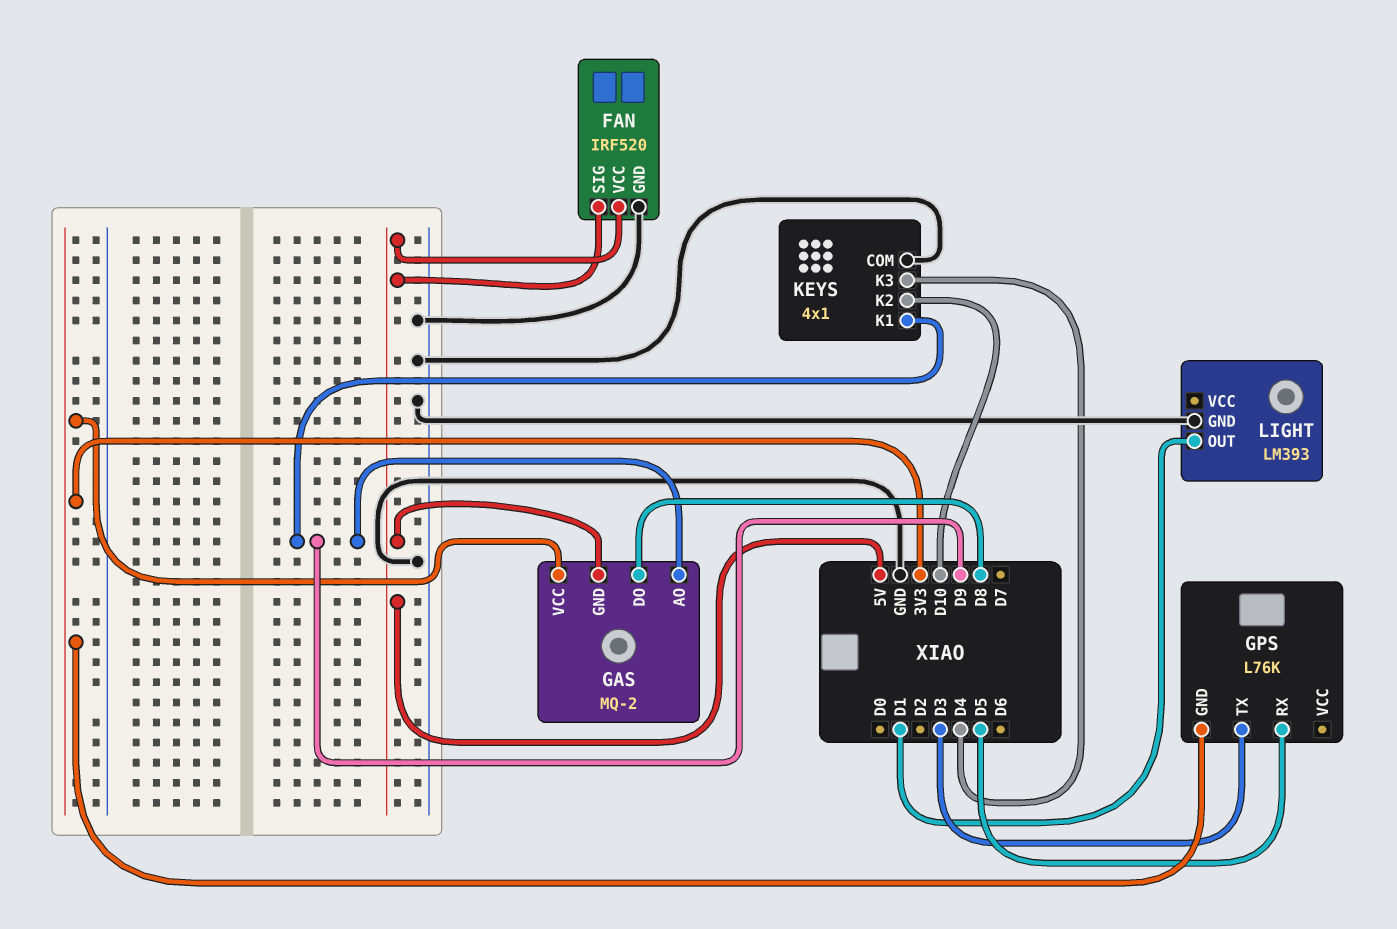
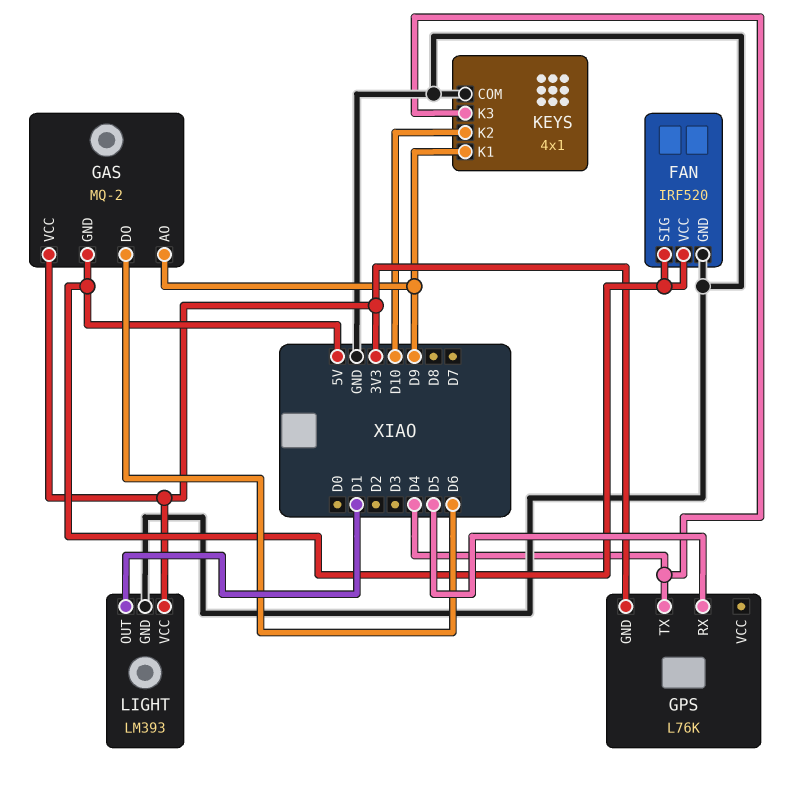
GAS pin DO: D8 -> D6
GPS pin TX: D3 -> D4
LIGHT pin VCC: none -> 3V3

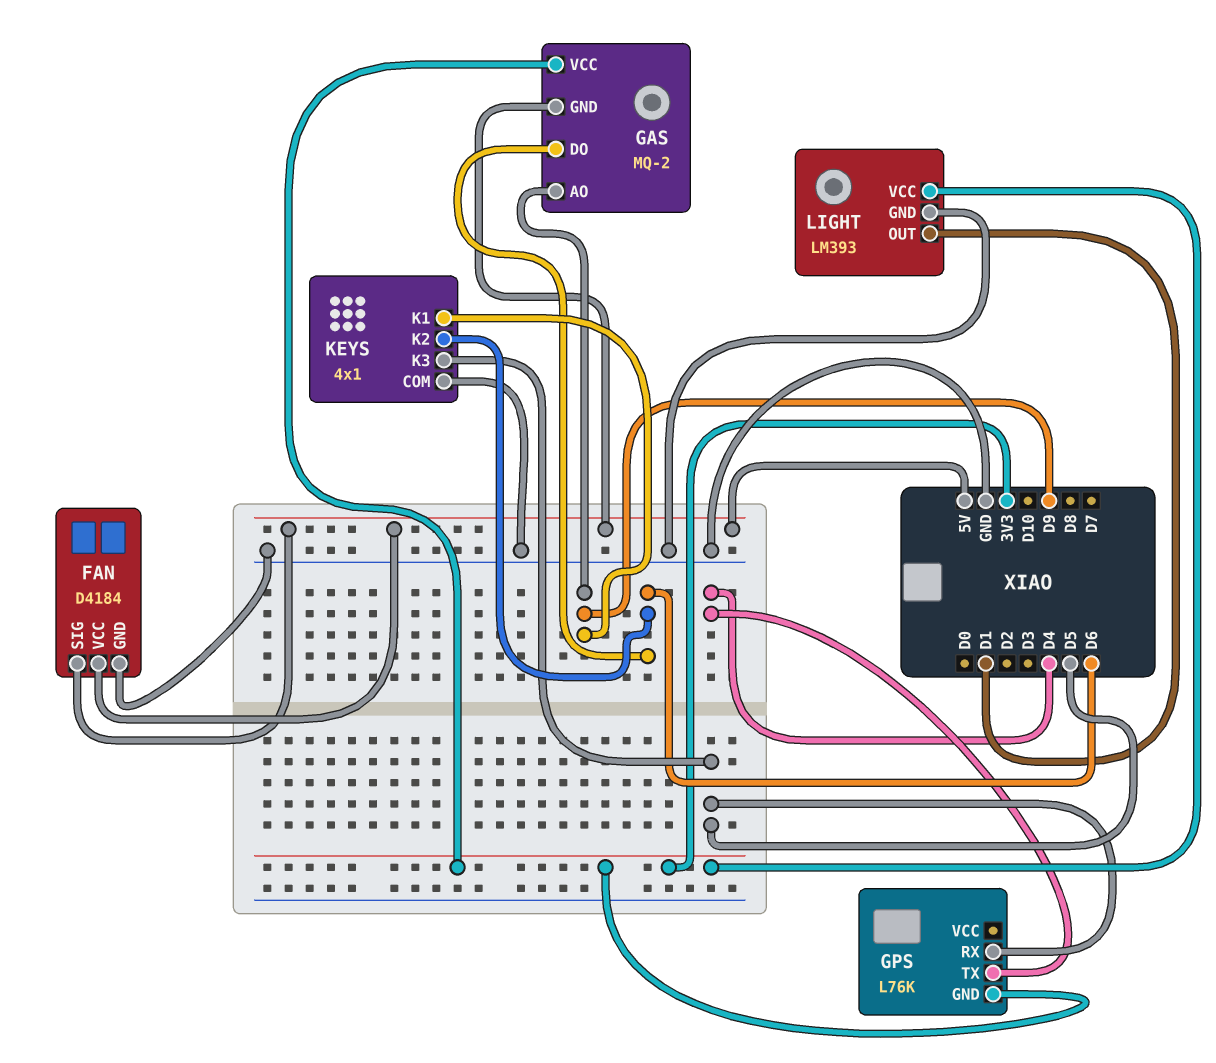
FAN: IRF520 -> D4184
KEYS pin K2: D10 -> D6
KEYS pin K3: D4 -> D5

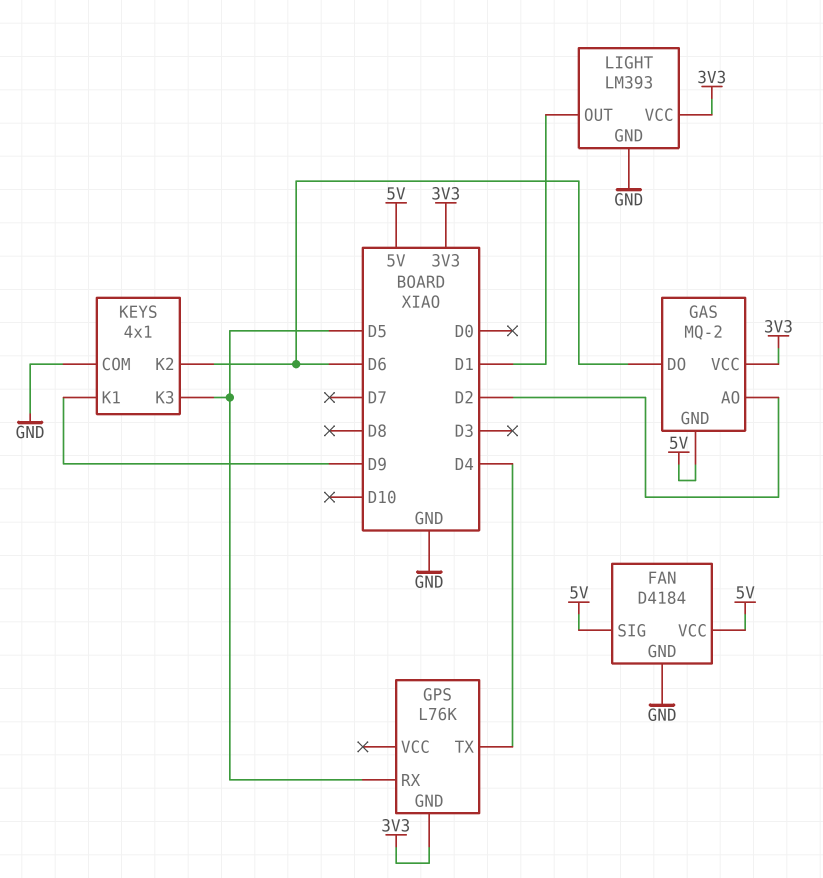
GAS pin AO: D9 -> D2

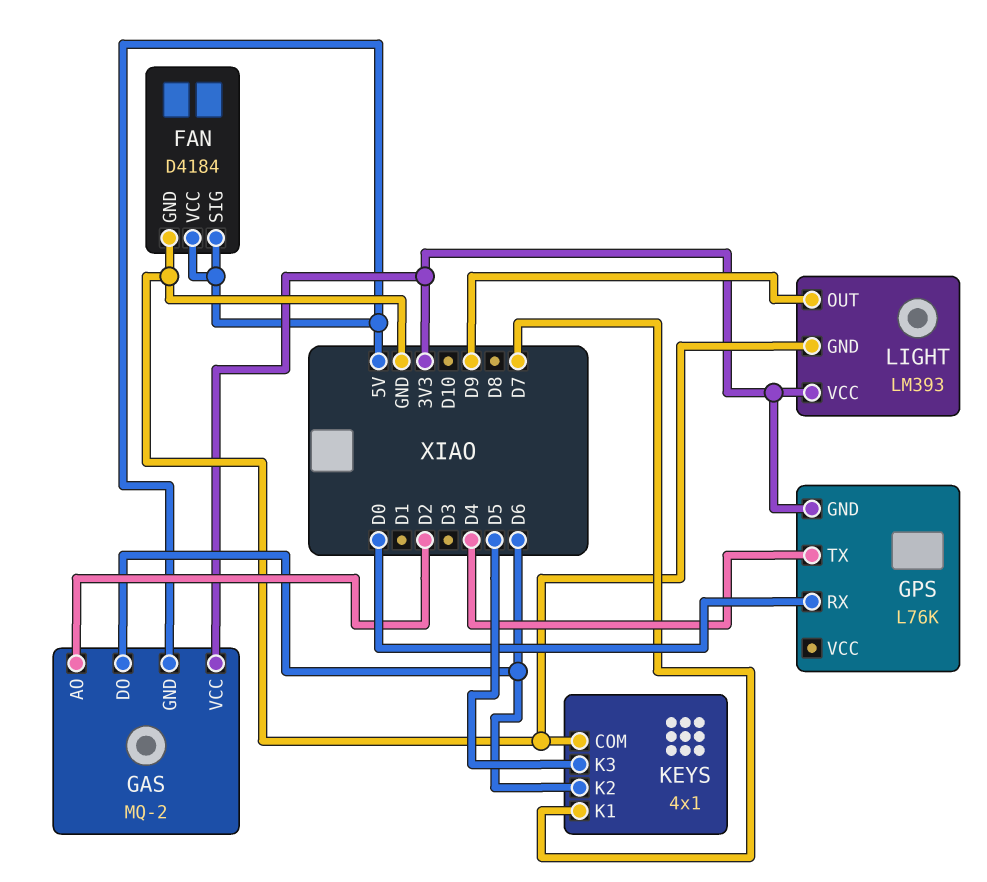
GPS pin RX: D5 -> D0
KEYS pin K1: D9 -> D7
LIGHT pin OUT: D1 -> D9

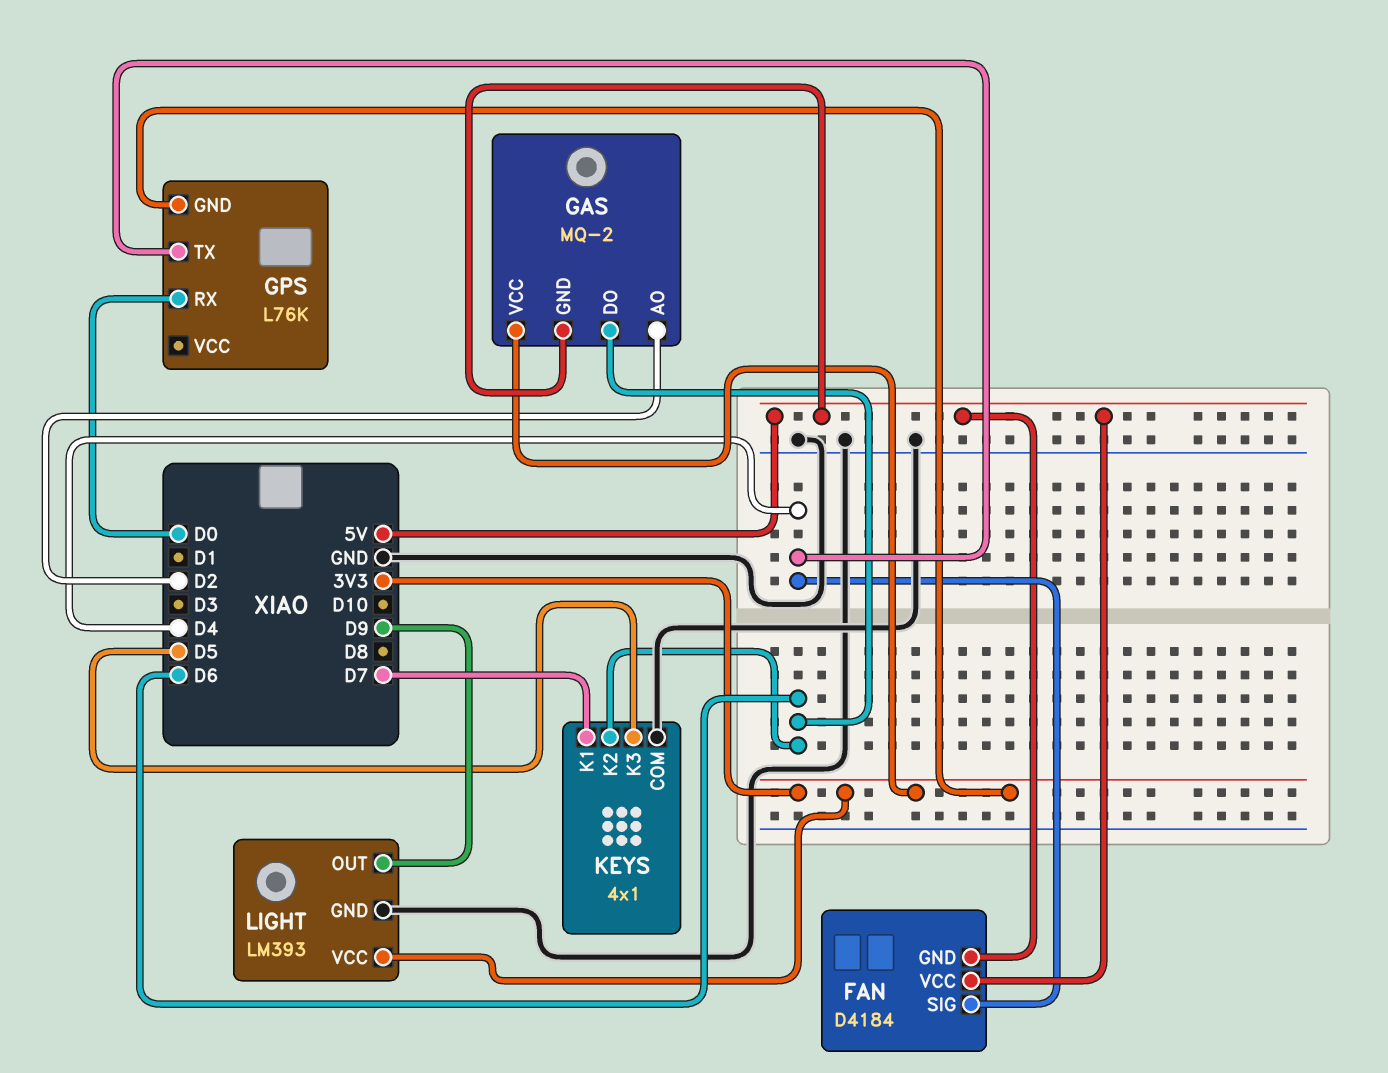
FAN pin GND: GND -> 5V
FAN pin SIG: 5V -> D4

